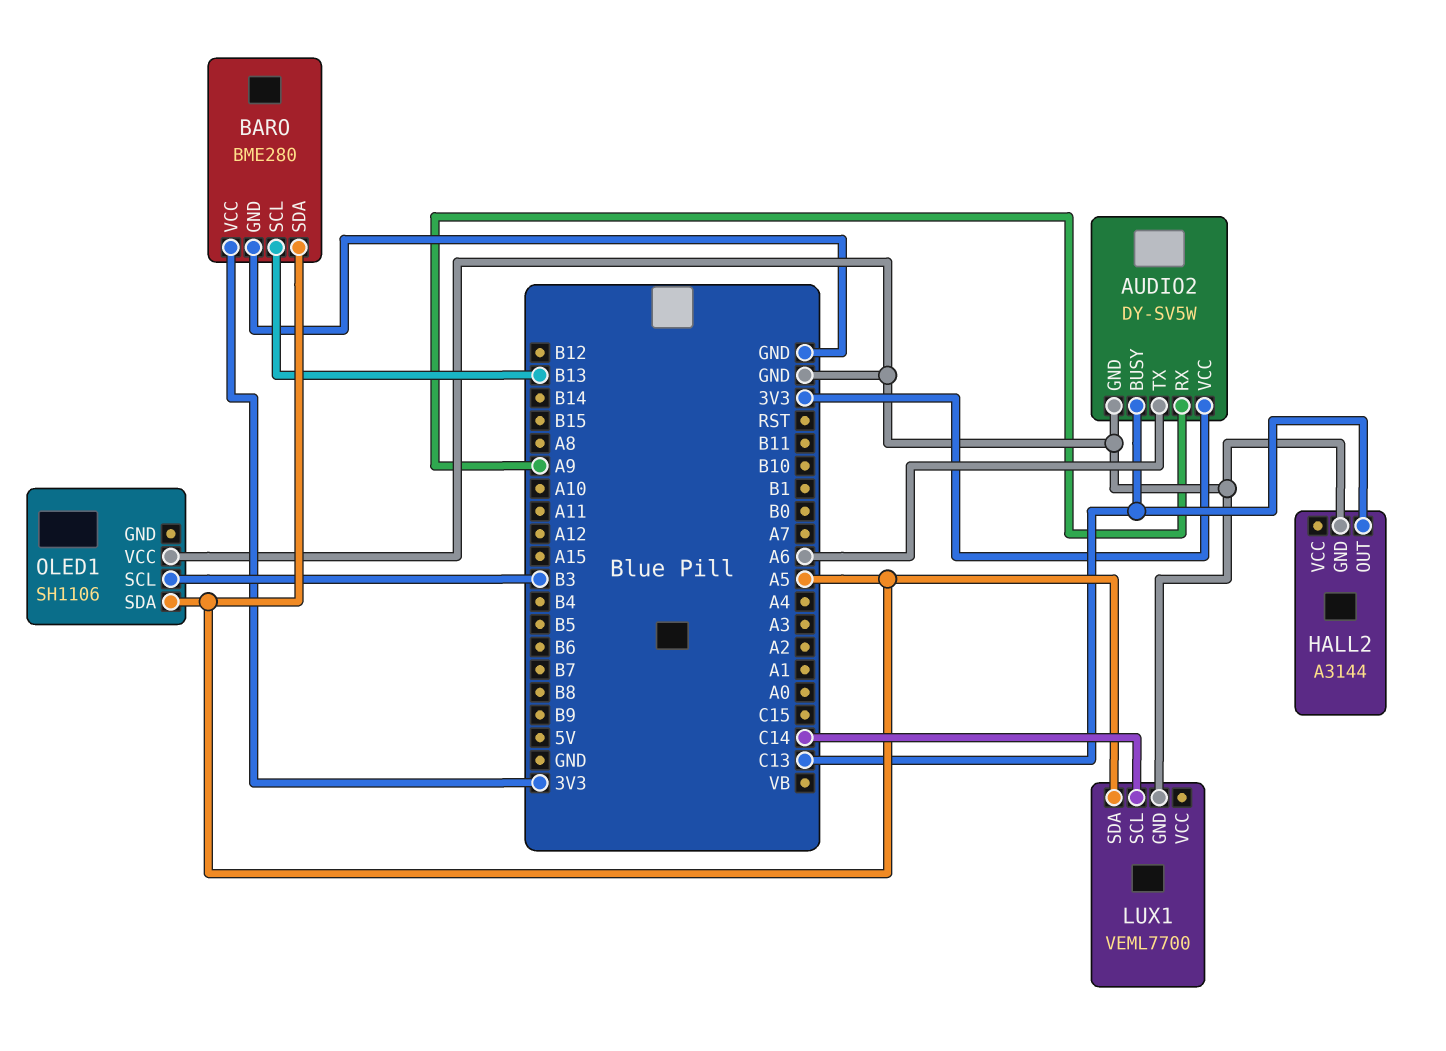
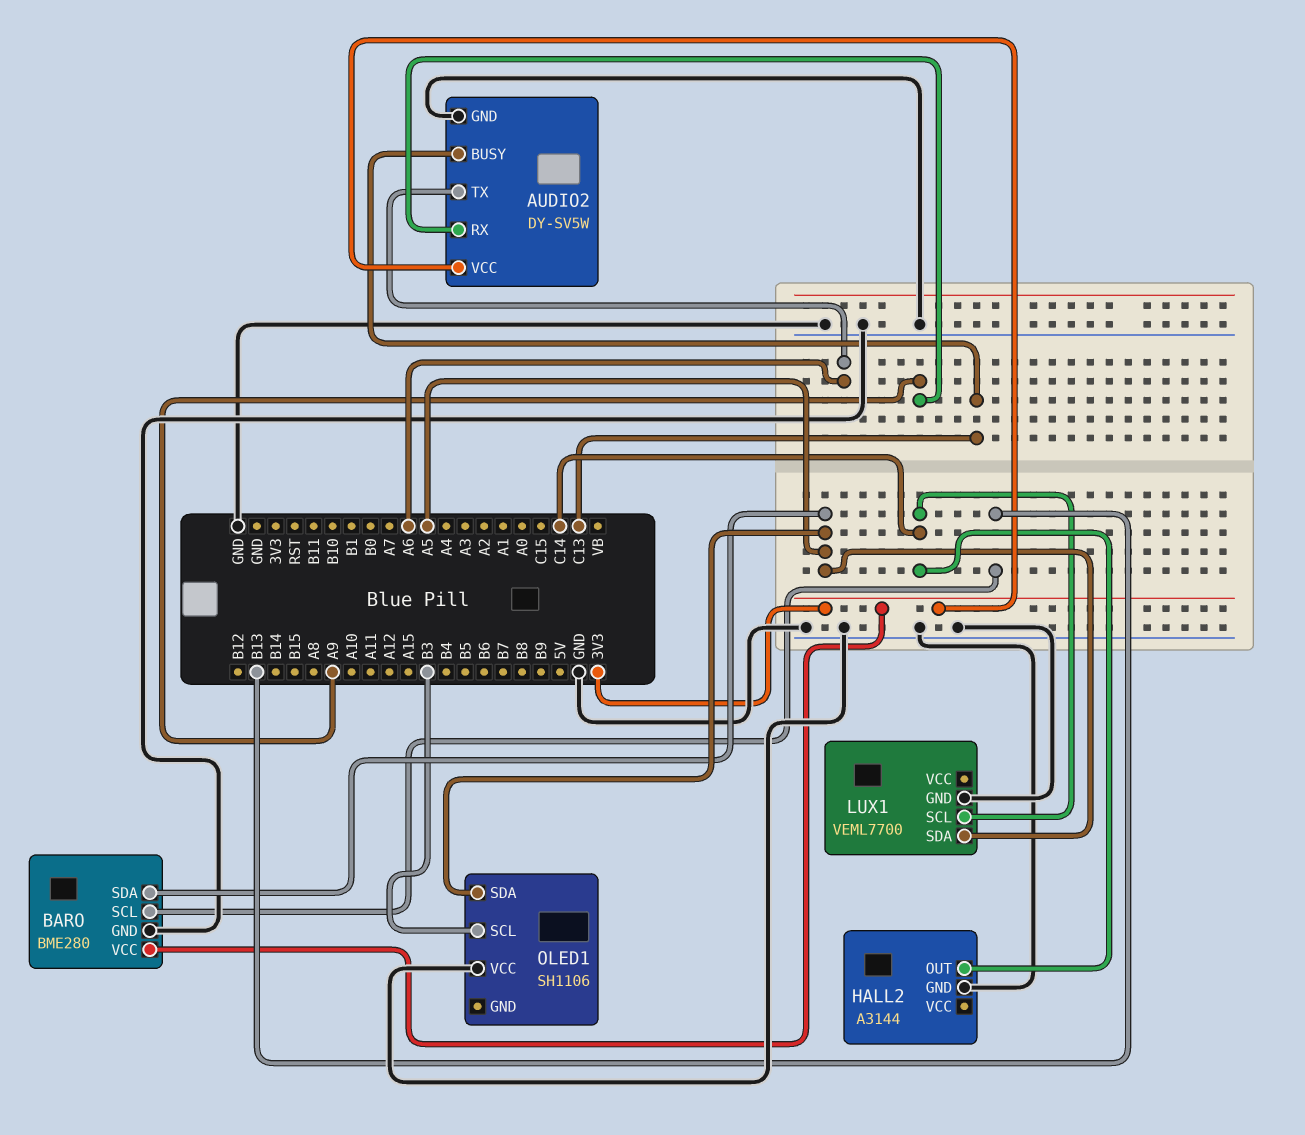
HALL2 pin OUT: C13 -> C14

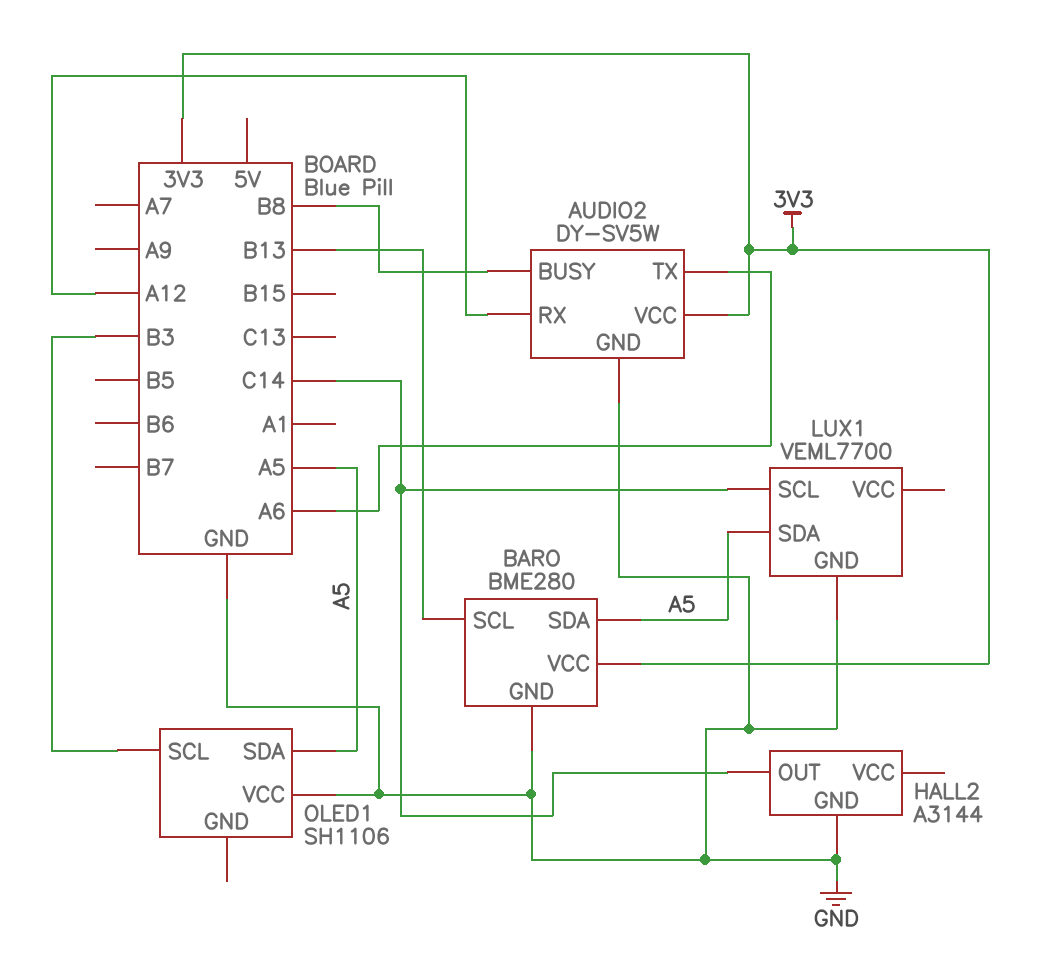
AUDIO2 pin BUSY: C13 -> B8
AUDIO2 pin RX: A9 -> A12

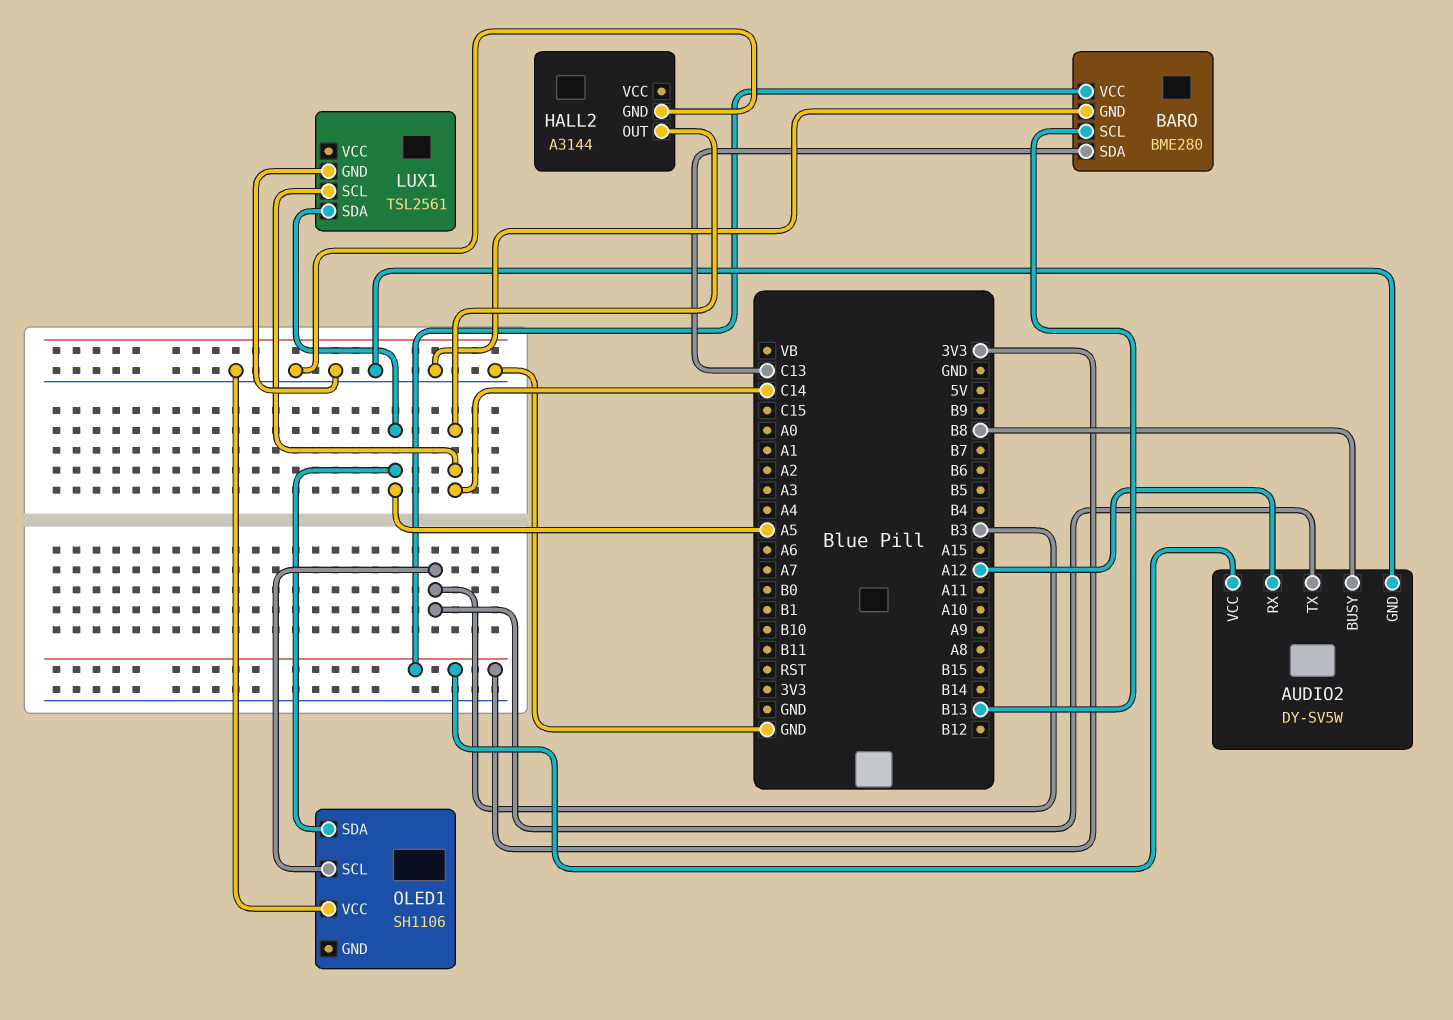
AUDIO2 pin TX: A6 -> B3
BARO pin SDA: A5 -> C13
LUX1: VEML7700 -> TSL2561

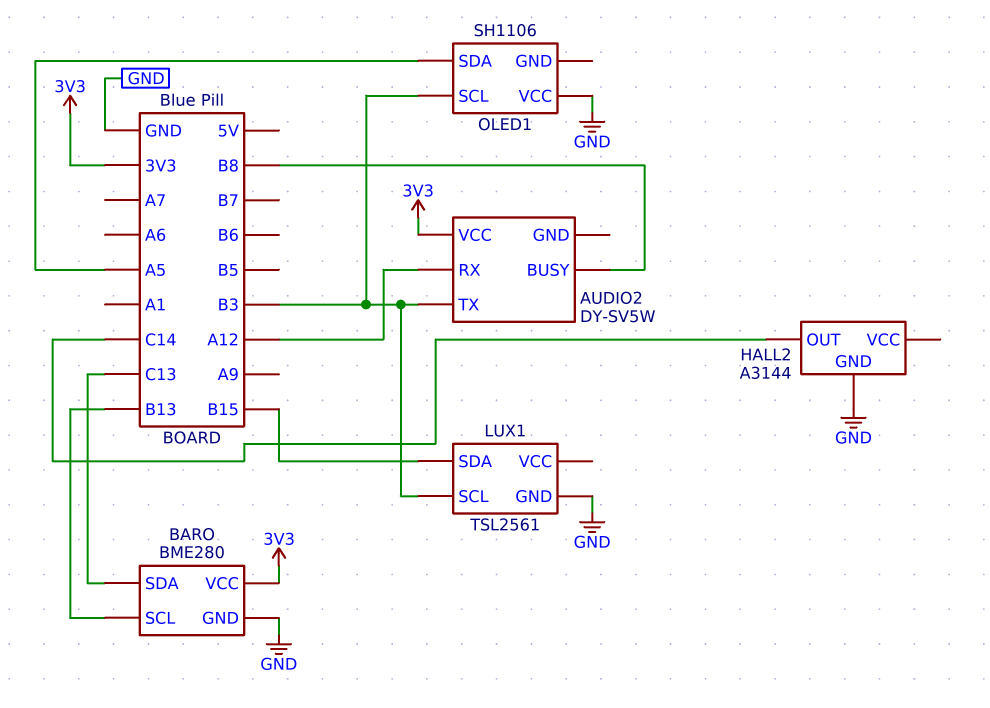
AUDIO2 pin GND: GND -> none
LUX1 pin SCL: C14 -> B3
LUX1 pin SDA: A5 -> B15

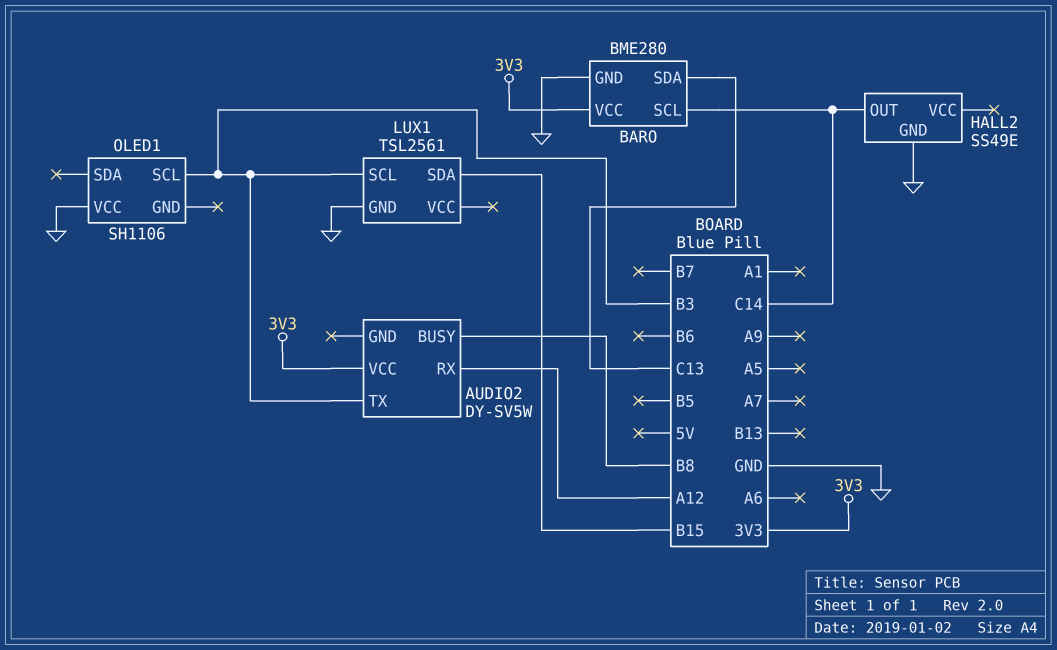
BARO pin SCL: B13 -> C14
HALL2: A3144 -> SS49E
OLED1 pin SDA: A5 -> none

